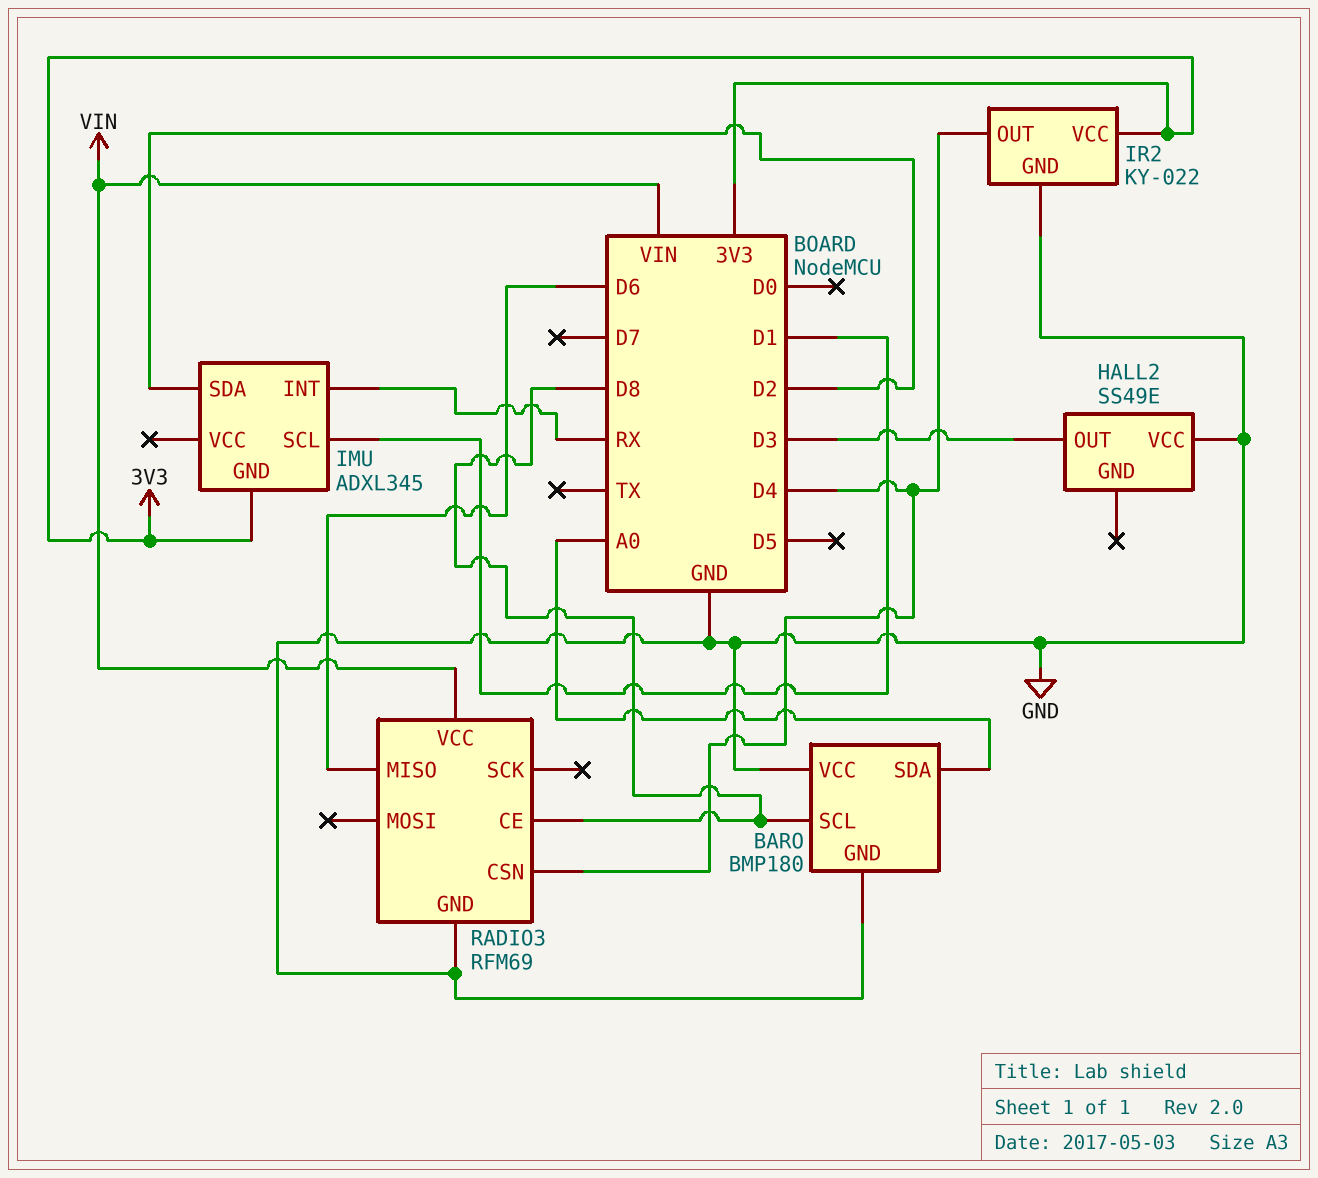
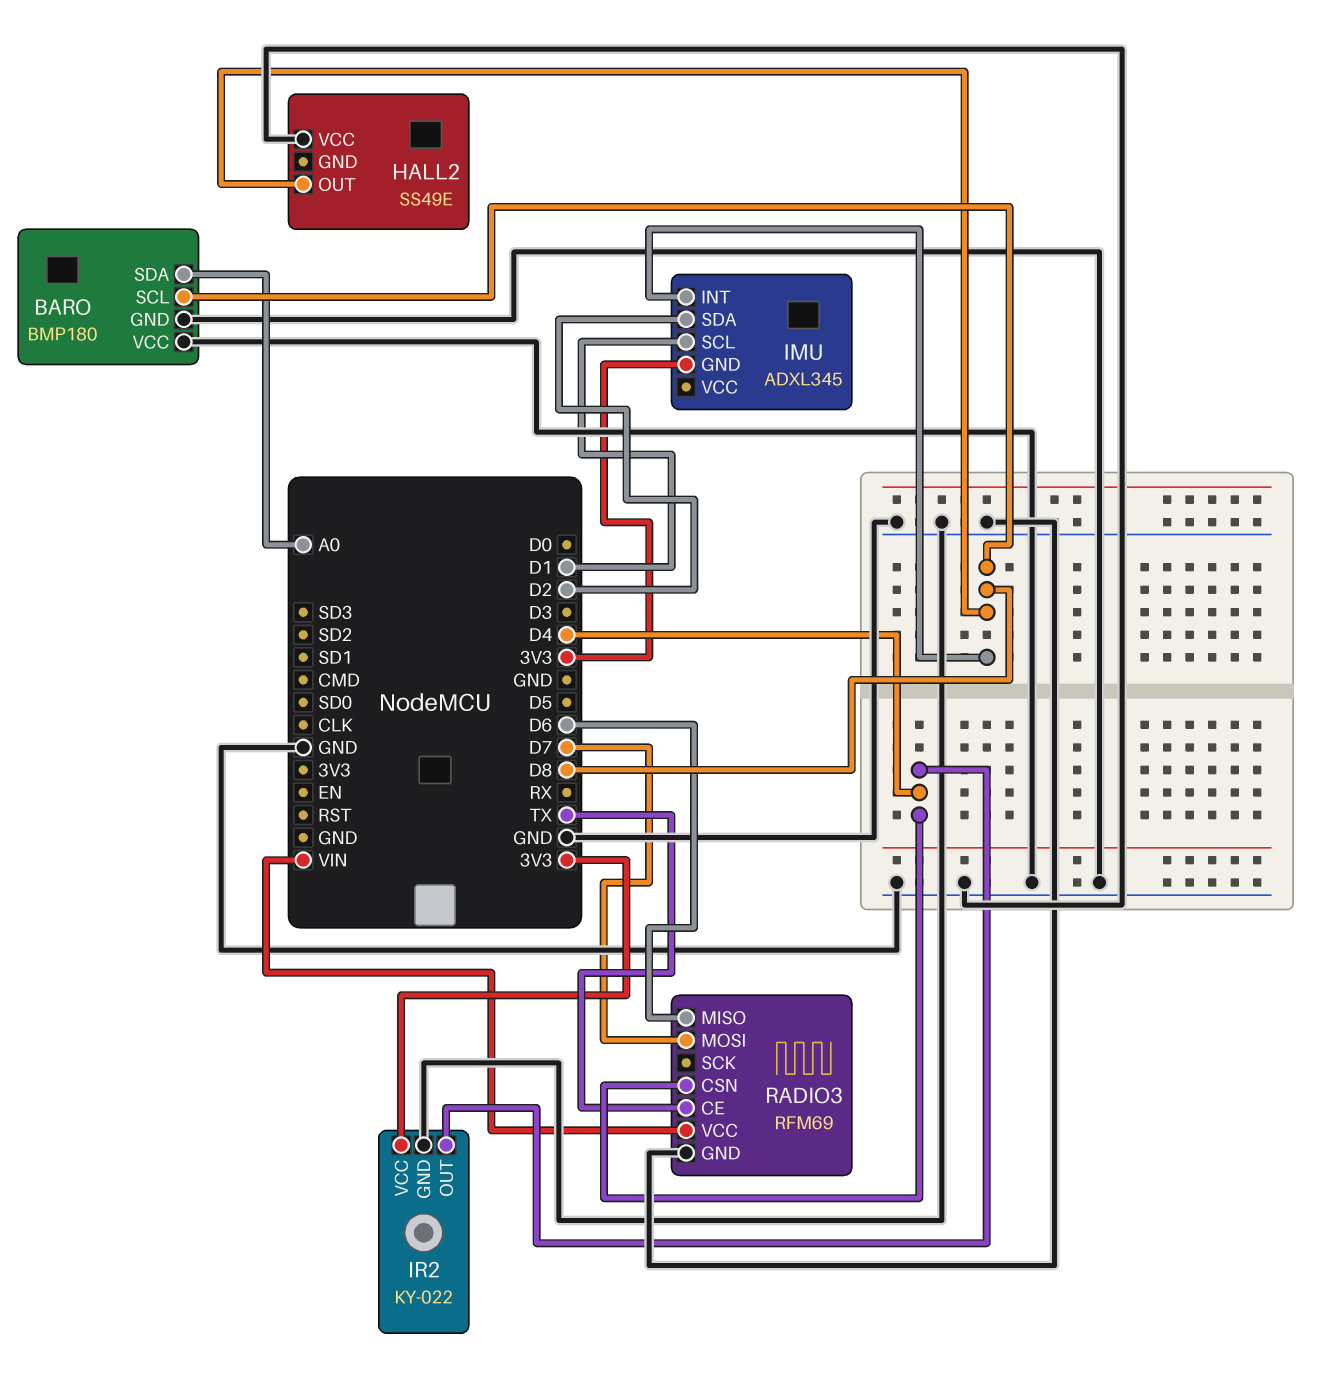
HALL2 pin OUT: D3 -> D8
IMU pin INT: RX -> D8
RADIO3 pin CE: D8 -> TX
RADIO3 pin MOSI: none -> D7

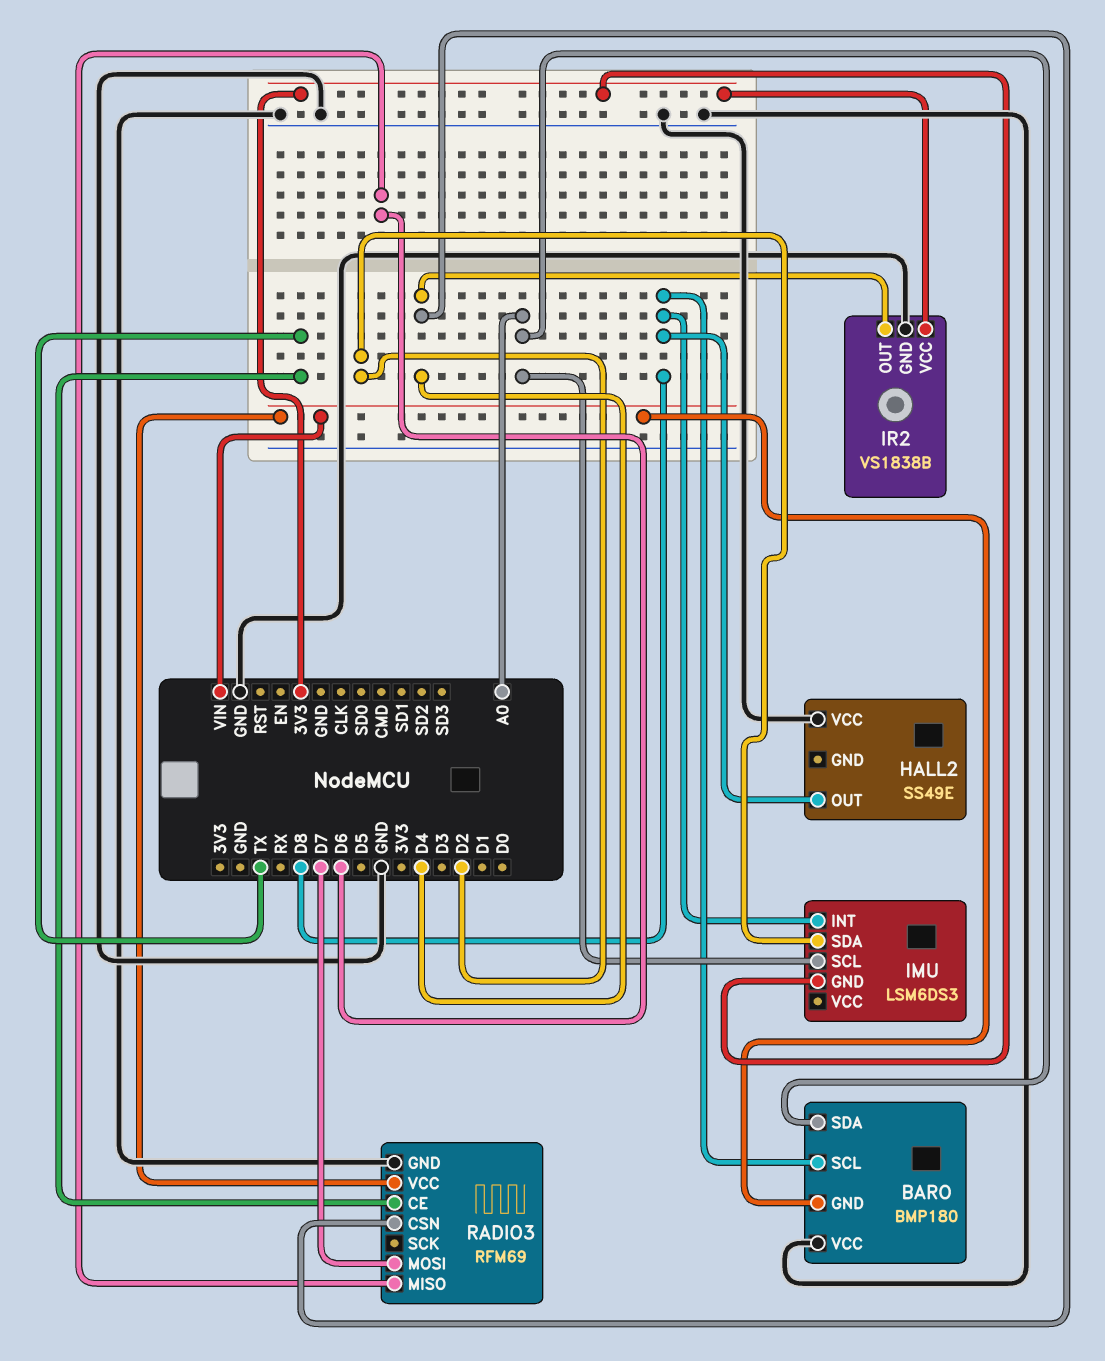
BARO pin GND: GND -> VIN
IMU: ADXL345 -> LSM6DS3
IMU pin SCL: D1 -> A0
IR2: KY-022 -> VS1838B

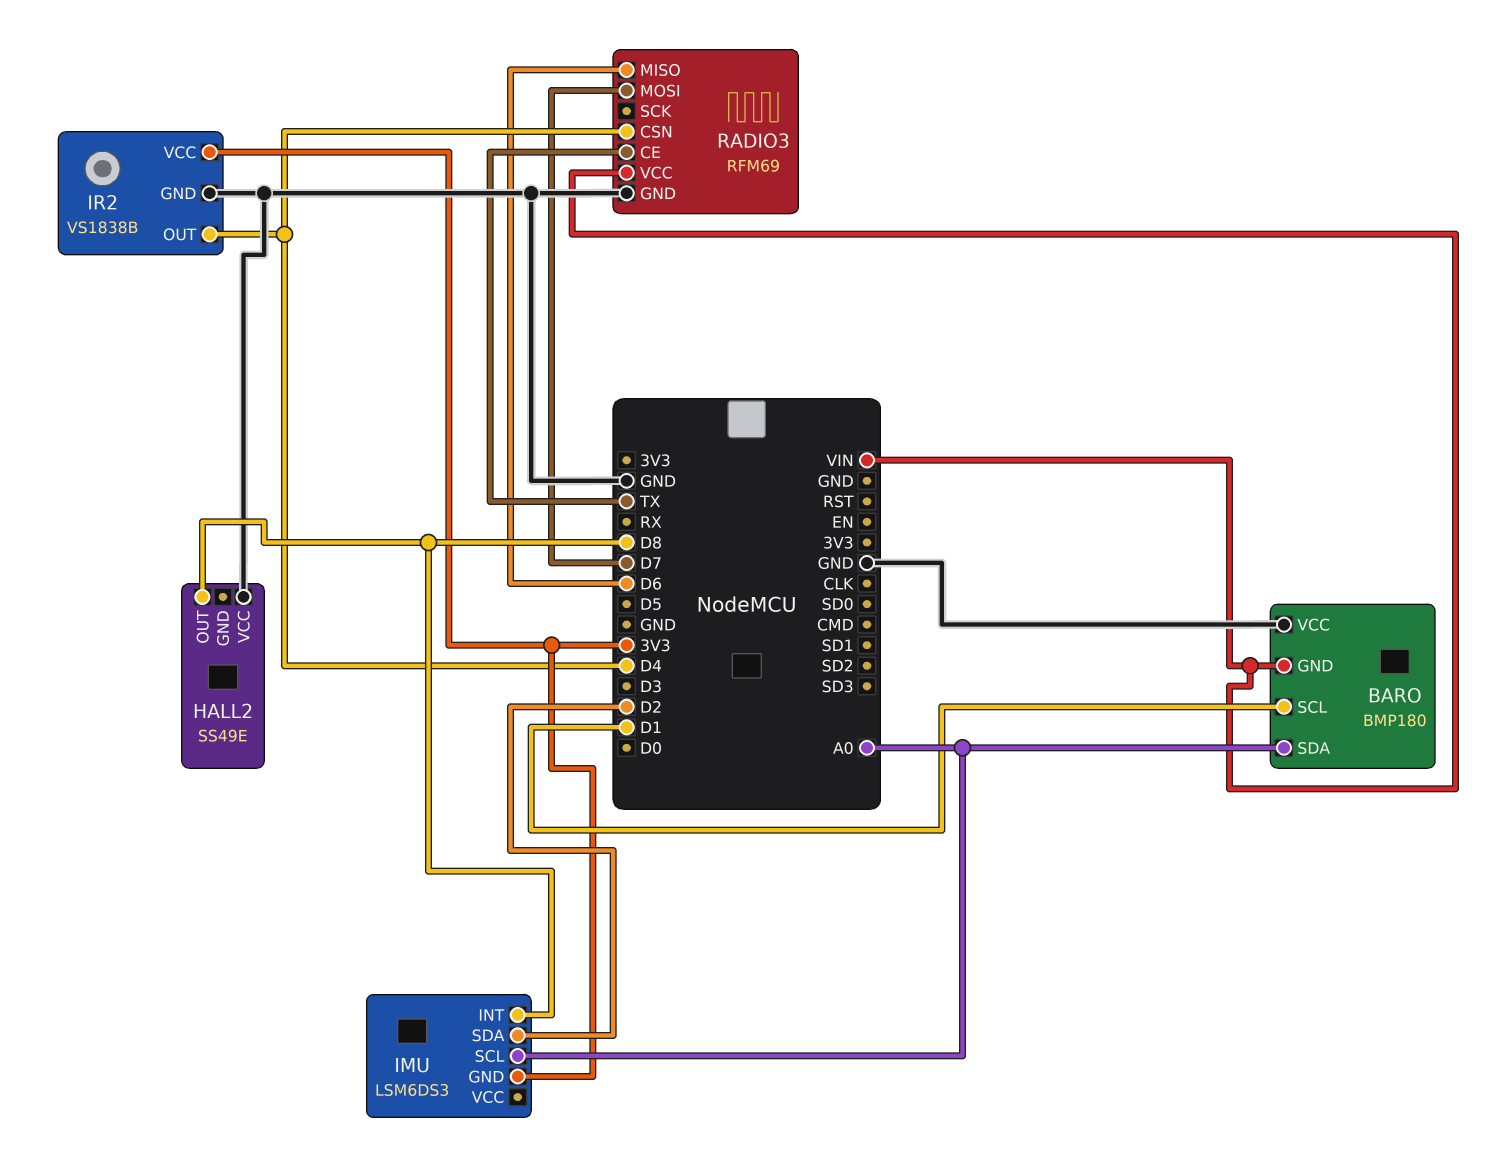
BARO pin SCL: D8 -> D1

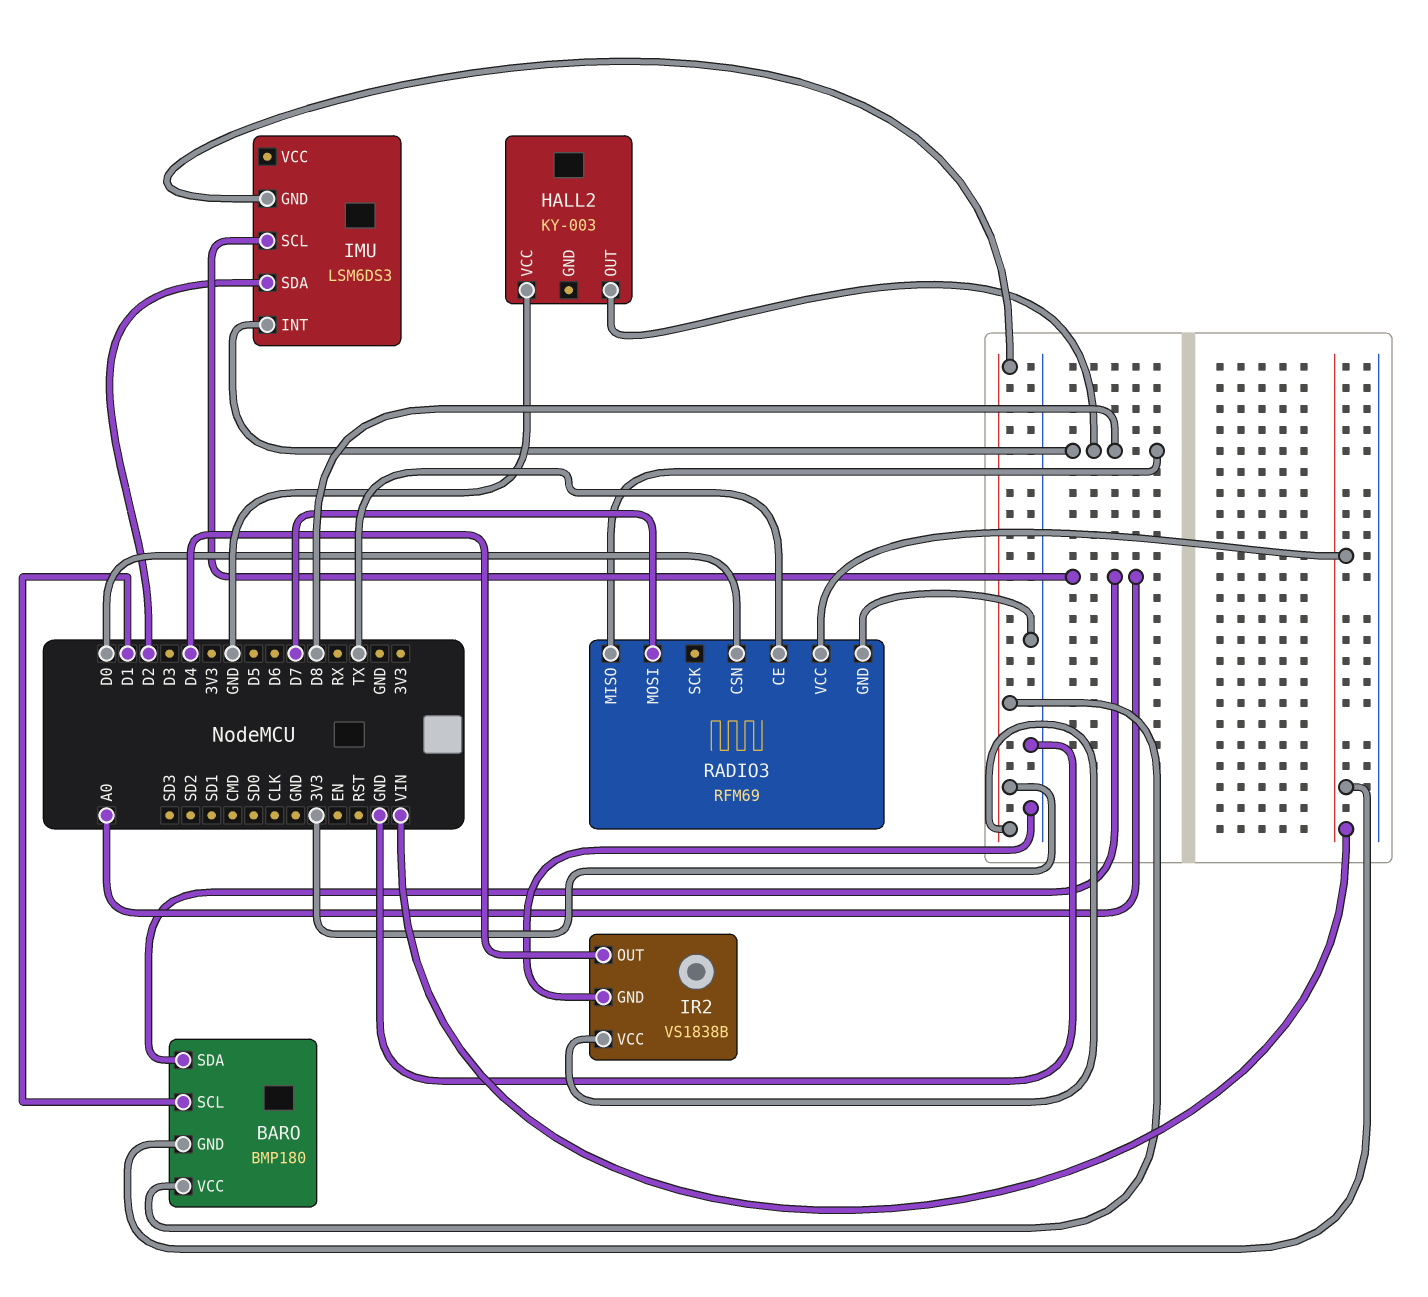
BARO pin VCC: GND -> 3V3
HALL2: SS49E -> KY-003
RADIO3 pin CSN: D4 -> D0
RADIO3 pin MISO: D6 -> D8

